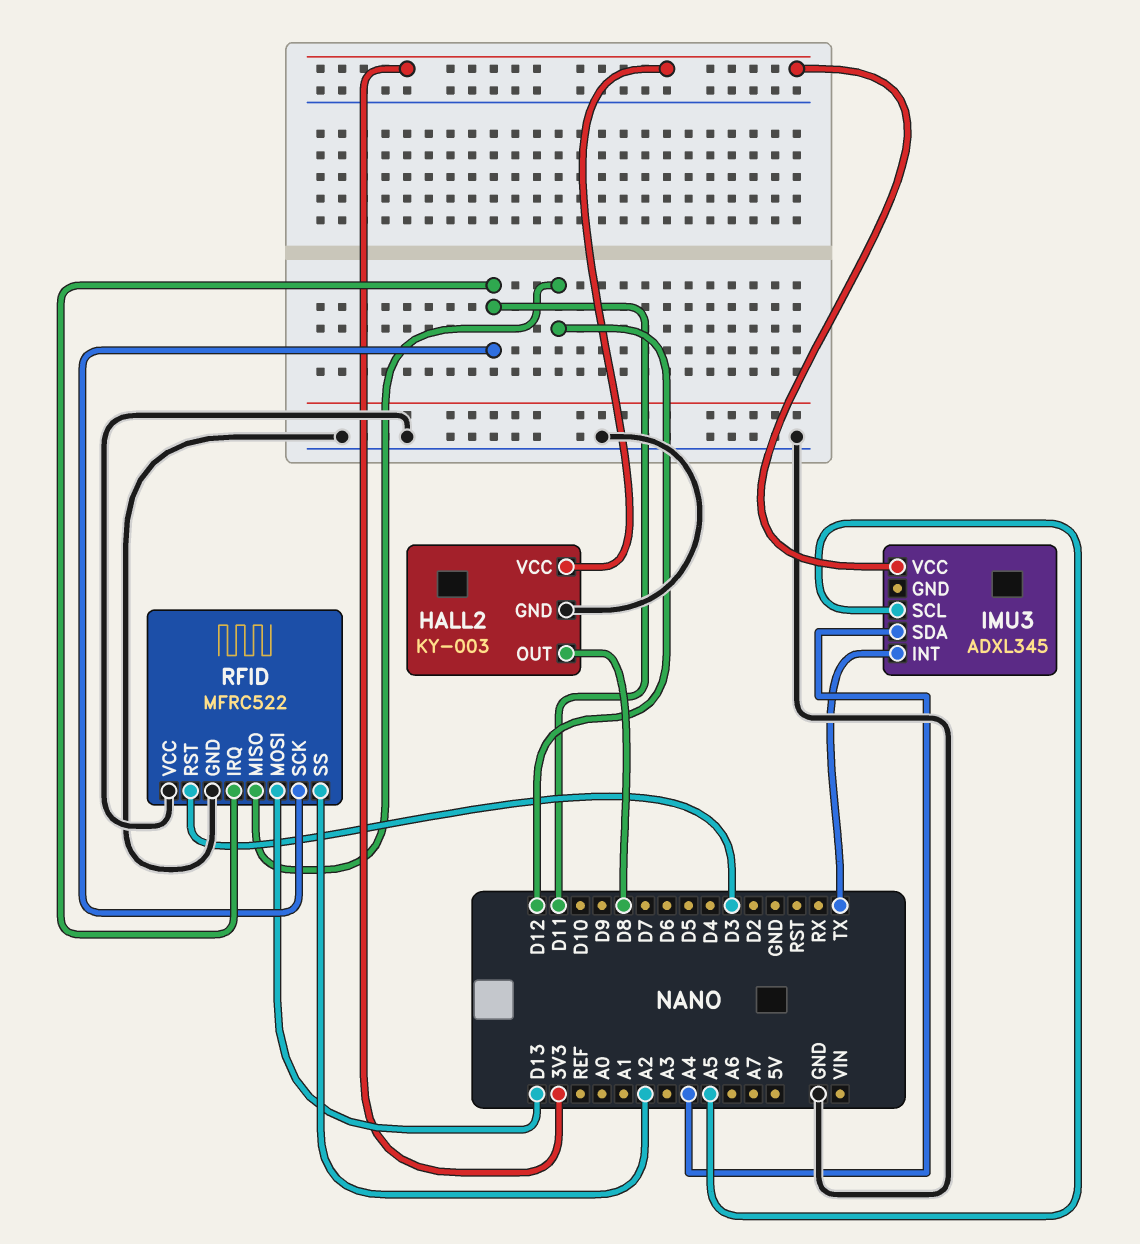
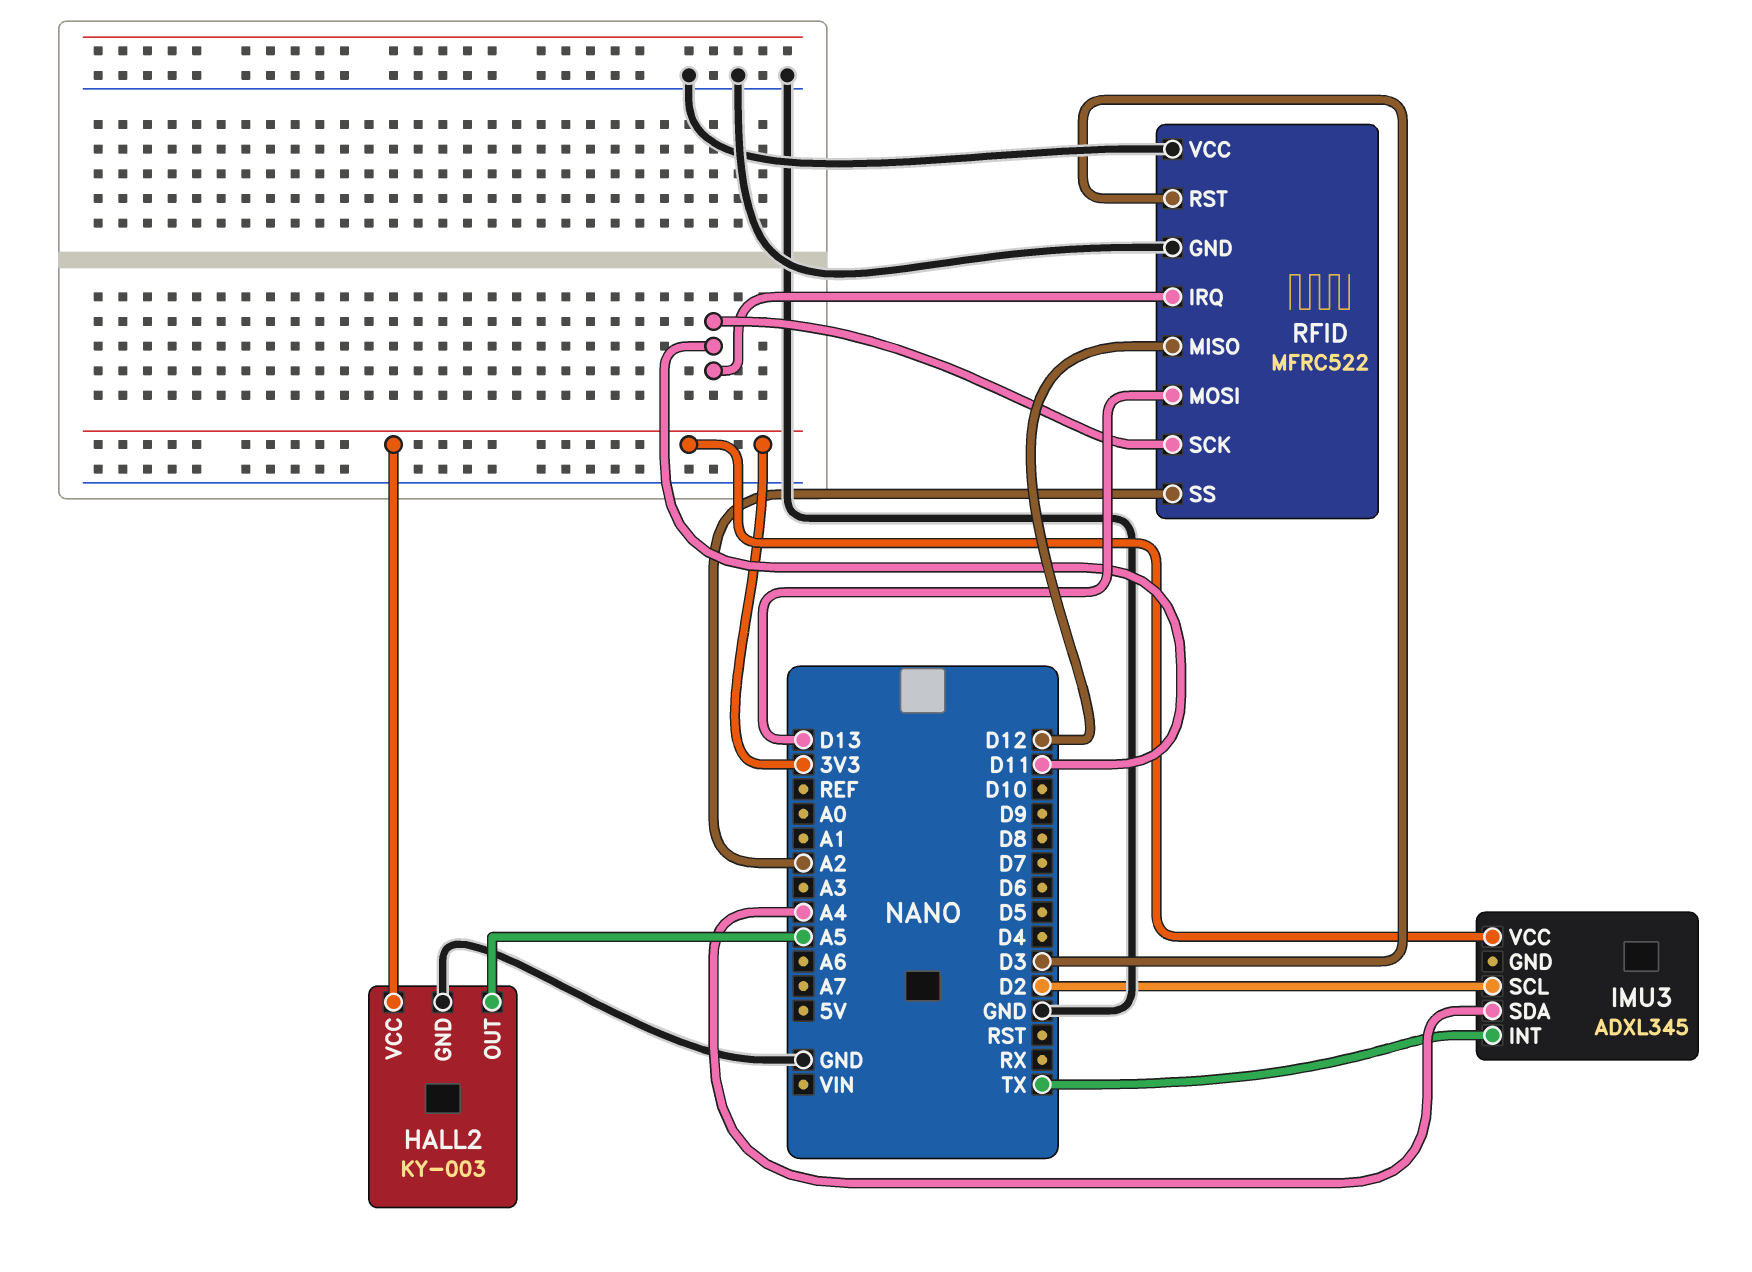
HALL2 pin OUT: D8 -> A5
IMU3 pin SCL: A5 -> D2

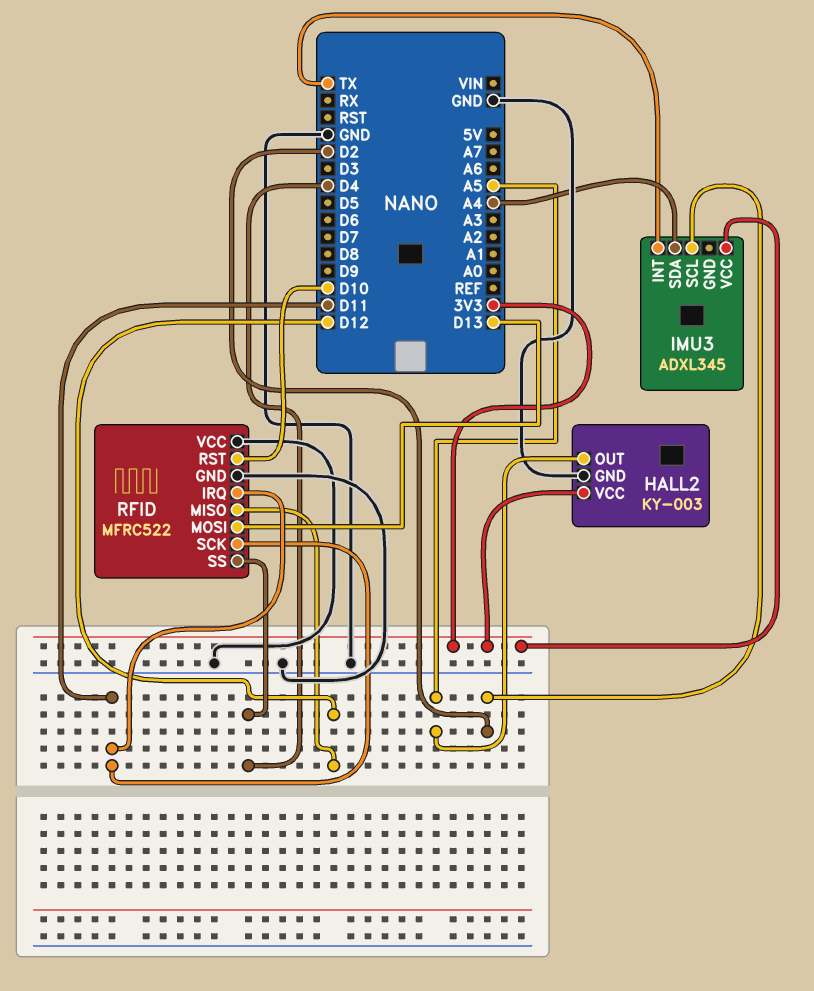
RFID pin RST: D3 -> D10
RFID pin SS: A2 -> D4

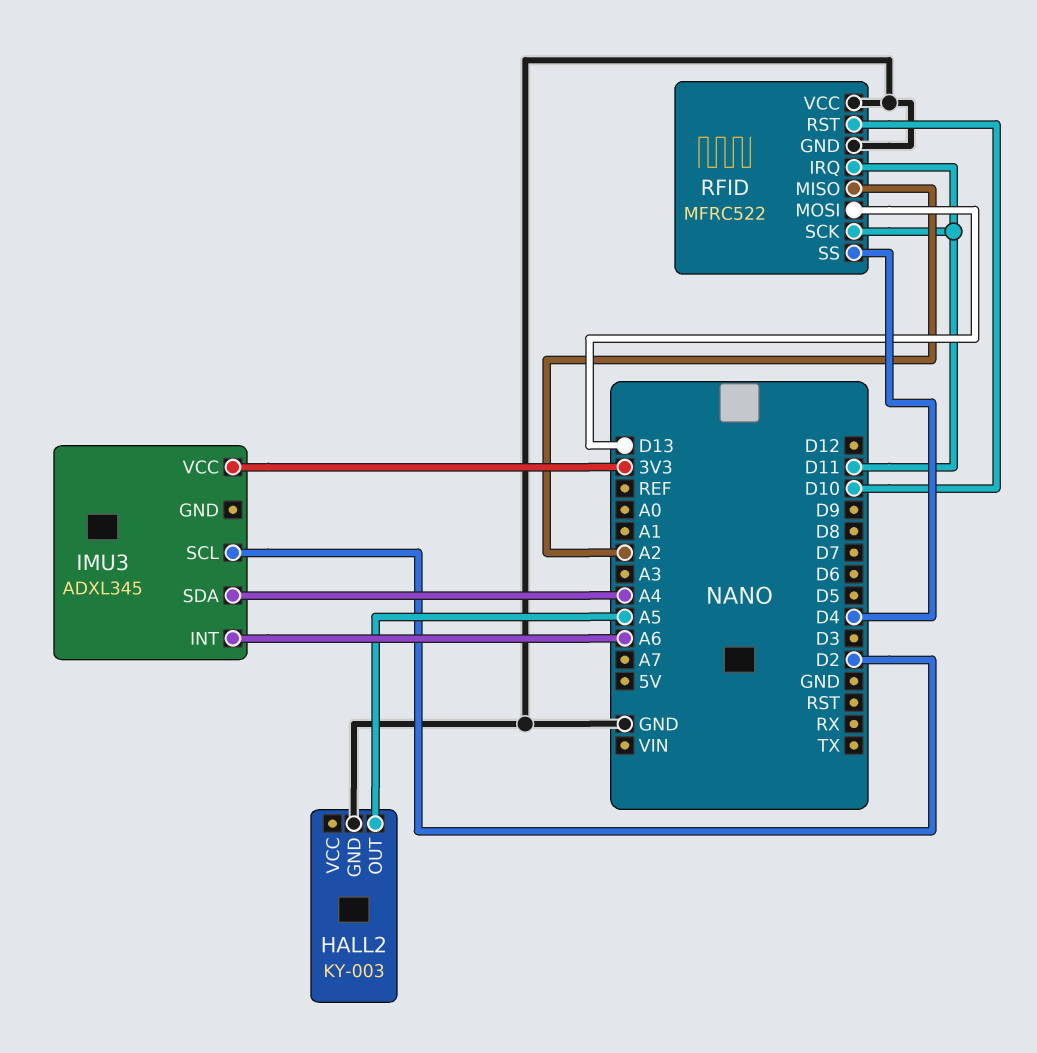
HALL2 pin VCC: 3V3 -> none
IMU3 pin INT: TX -> A6
RFID pin MISO: D12 -> A2

